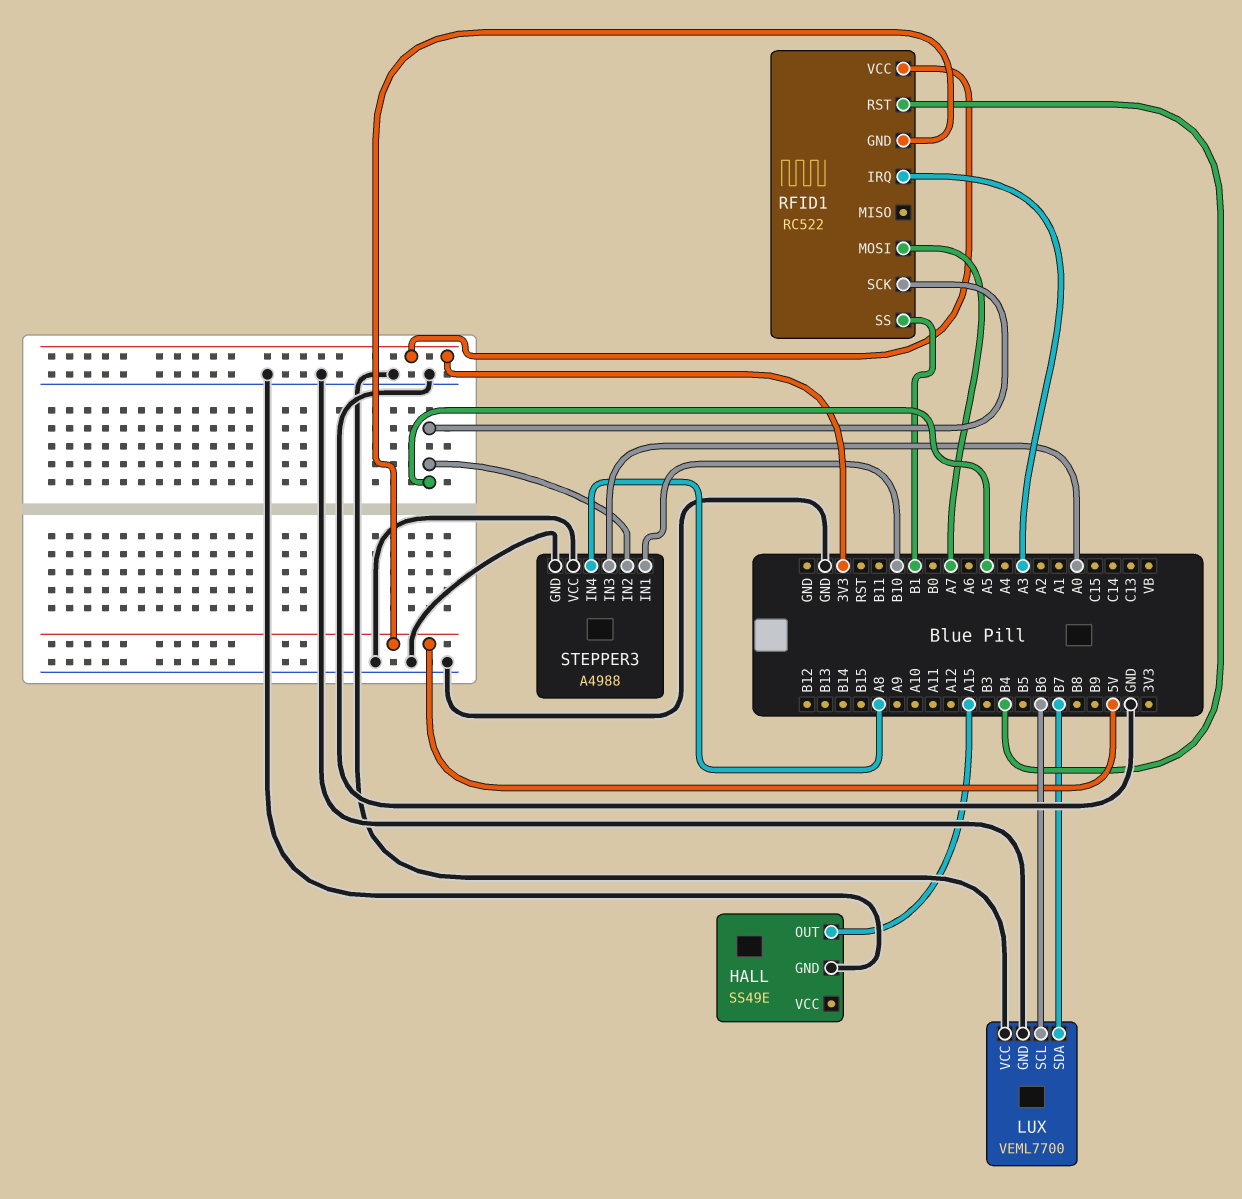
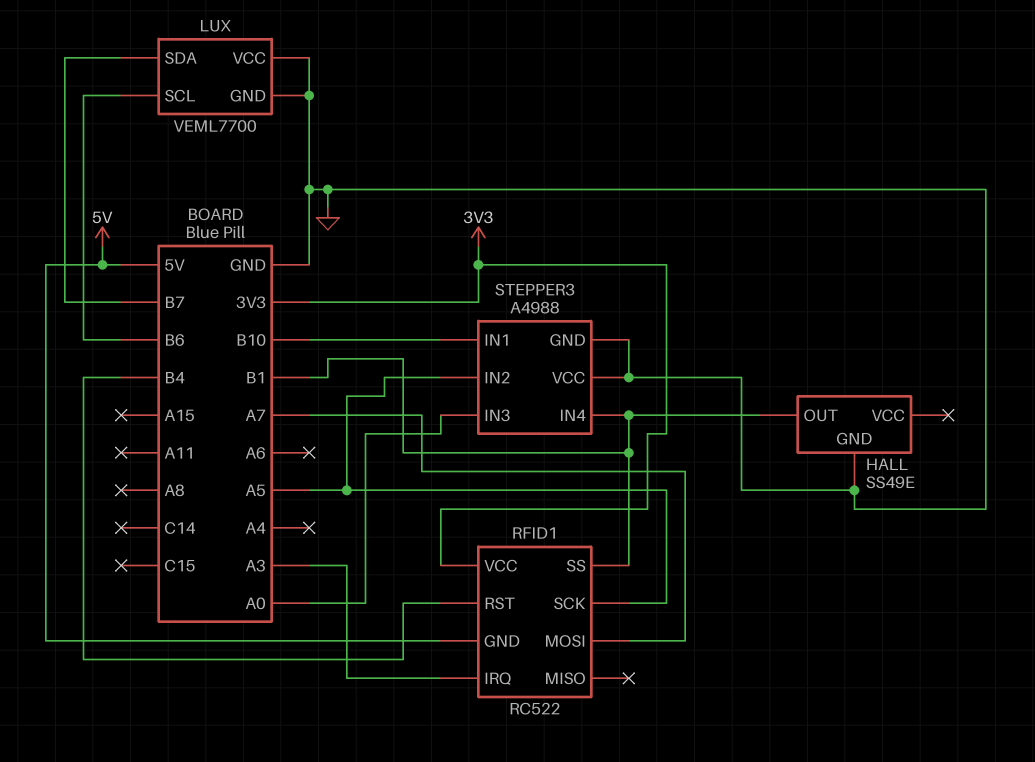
HALL pin OUT: A15 -> B1
STEPPER3 pin IN4: A8 -> B1

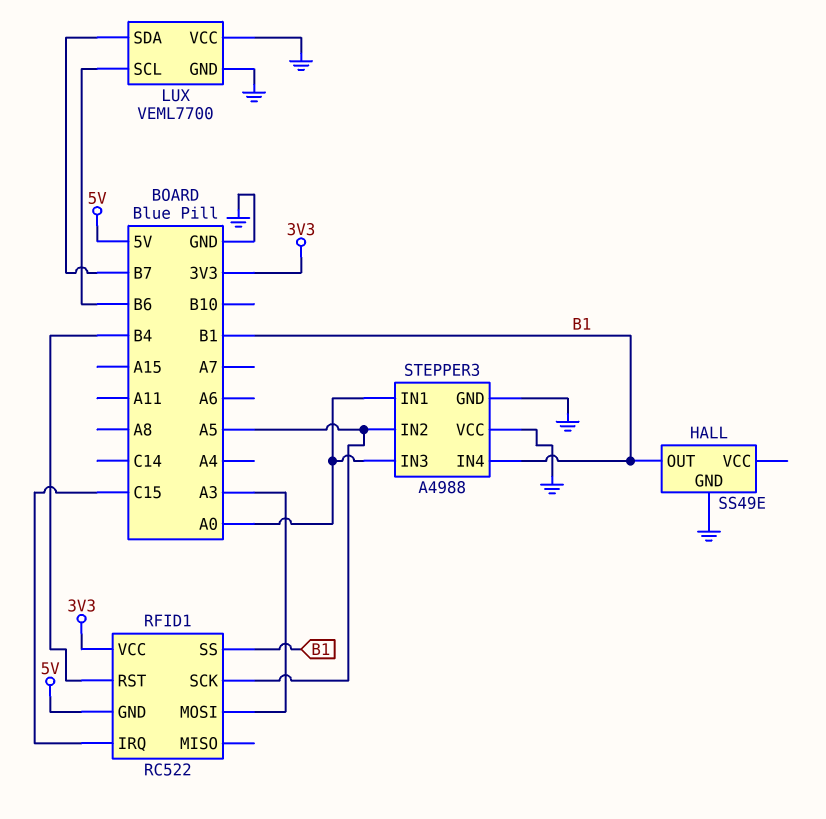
RFID1 pin IRQ: A3 -> C15
RFID1 pin MOSI: A7 -> A3
STEPPER3 pin IN1: B10 -> A0

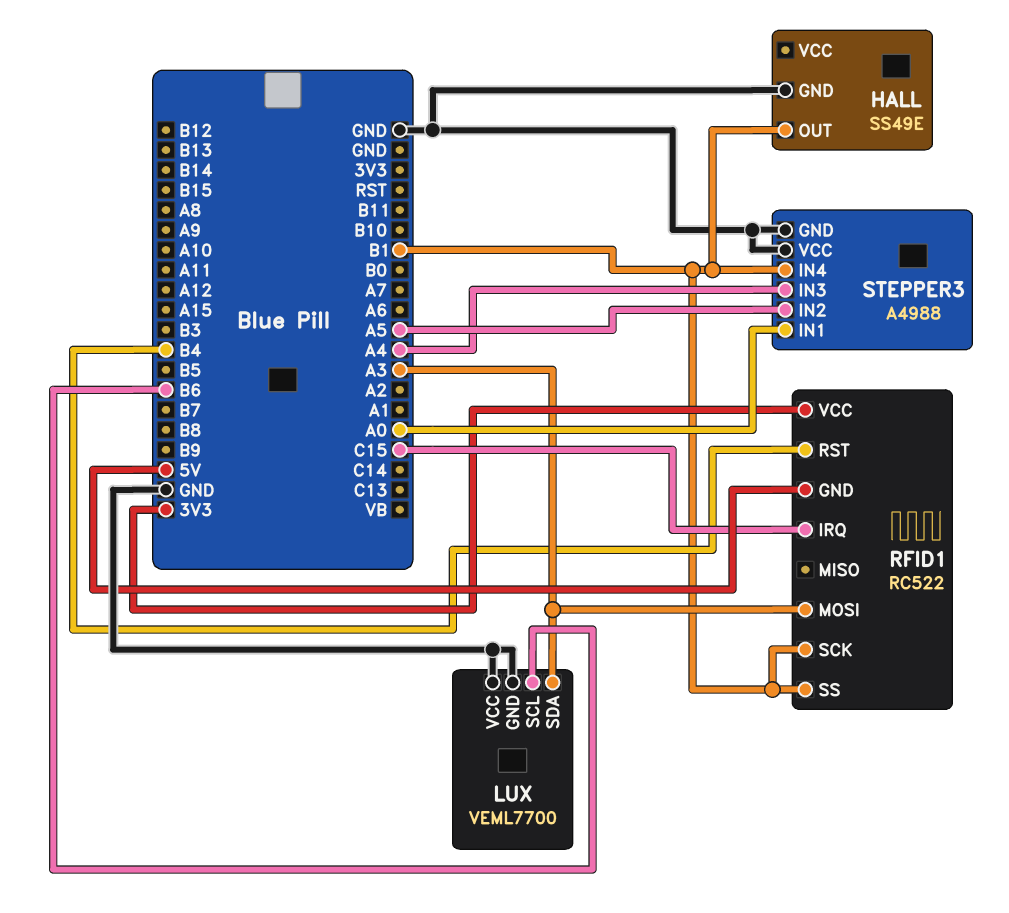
LUX pin SDA: B7 -> A3
RFID1 pin SCK: A5 -> B1
STEPPER3 pin IN3: A0 -> A4

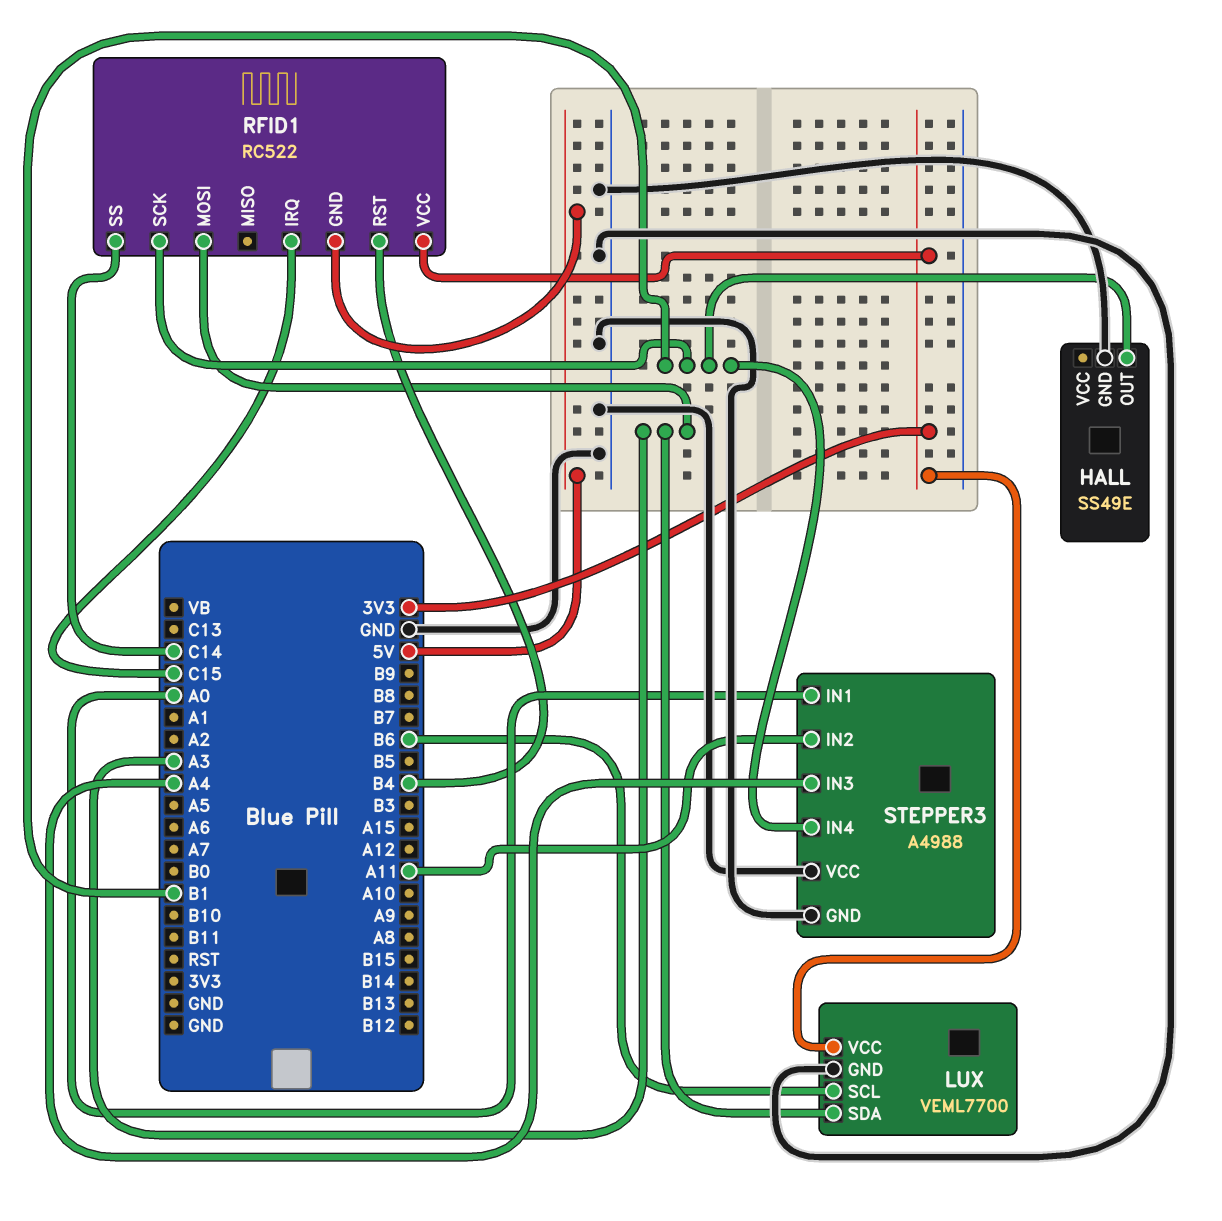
LUX pin VCC: GND -> 3V3
RFID1 pin SS: B1 -> C14
STEPPER3 pin IN2: A5 -> A11

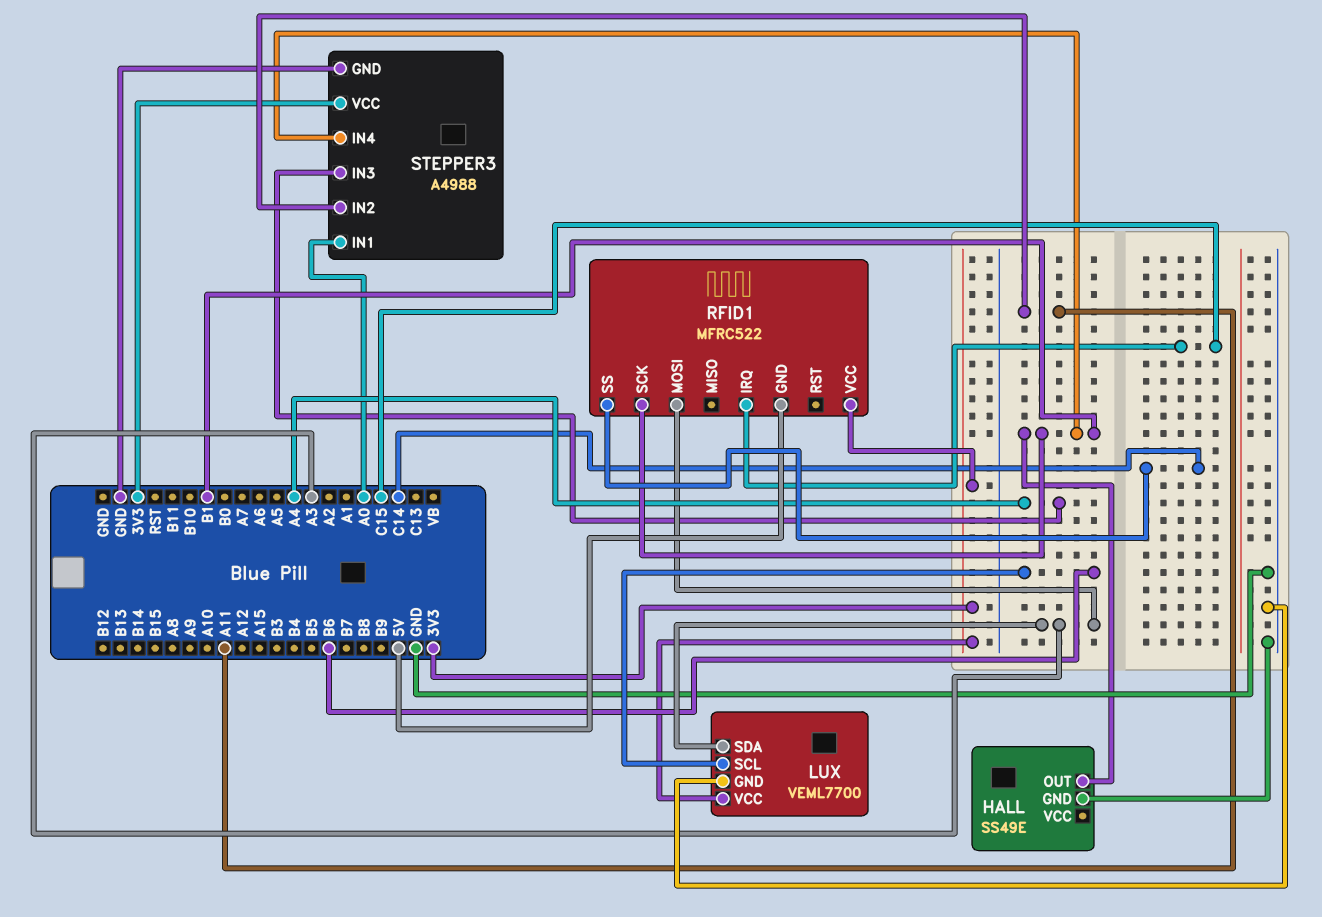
RFID1: RC522 -> MFRC522
RFID1 pin RST: B4 -> none
STEPPER3 pin VCC: GND -> 3V3

